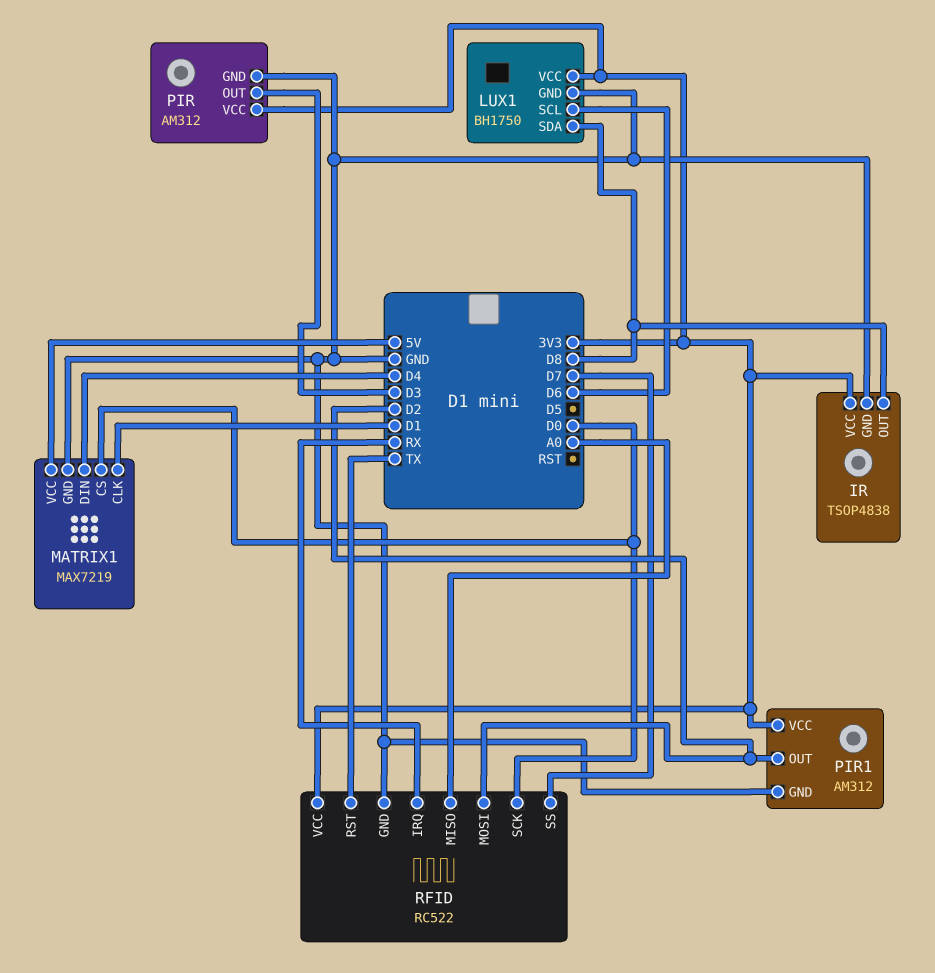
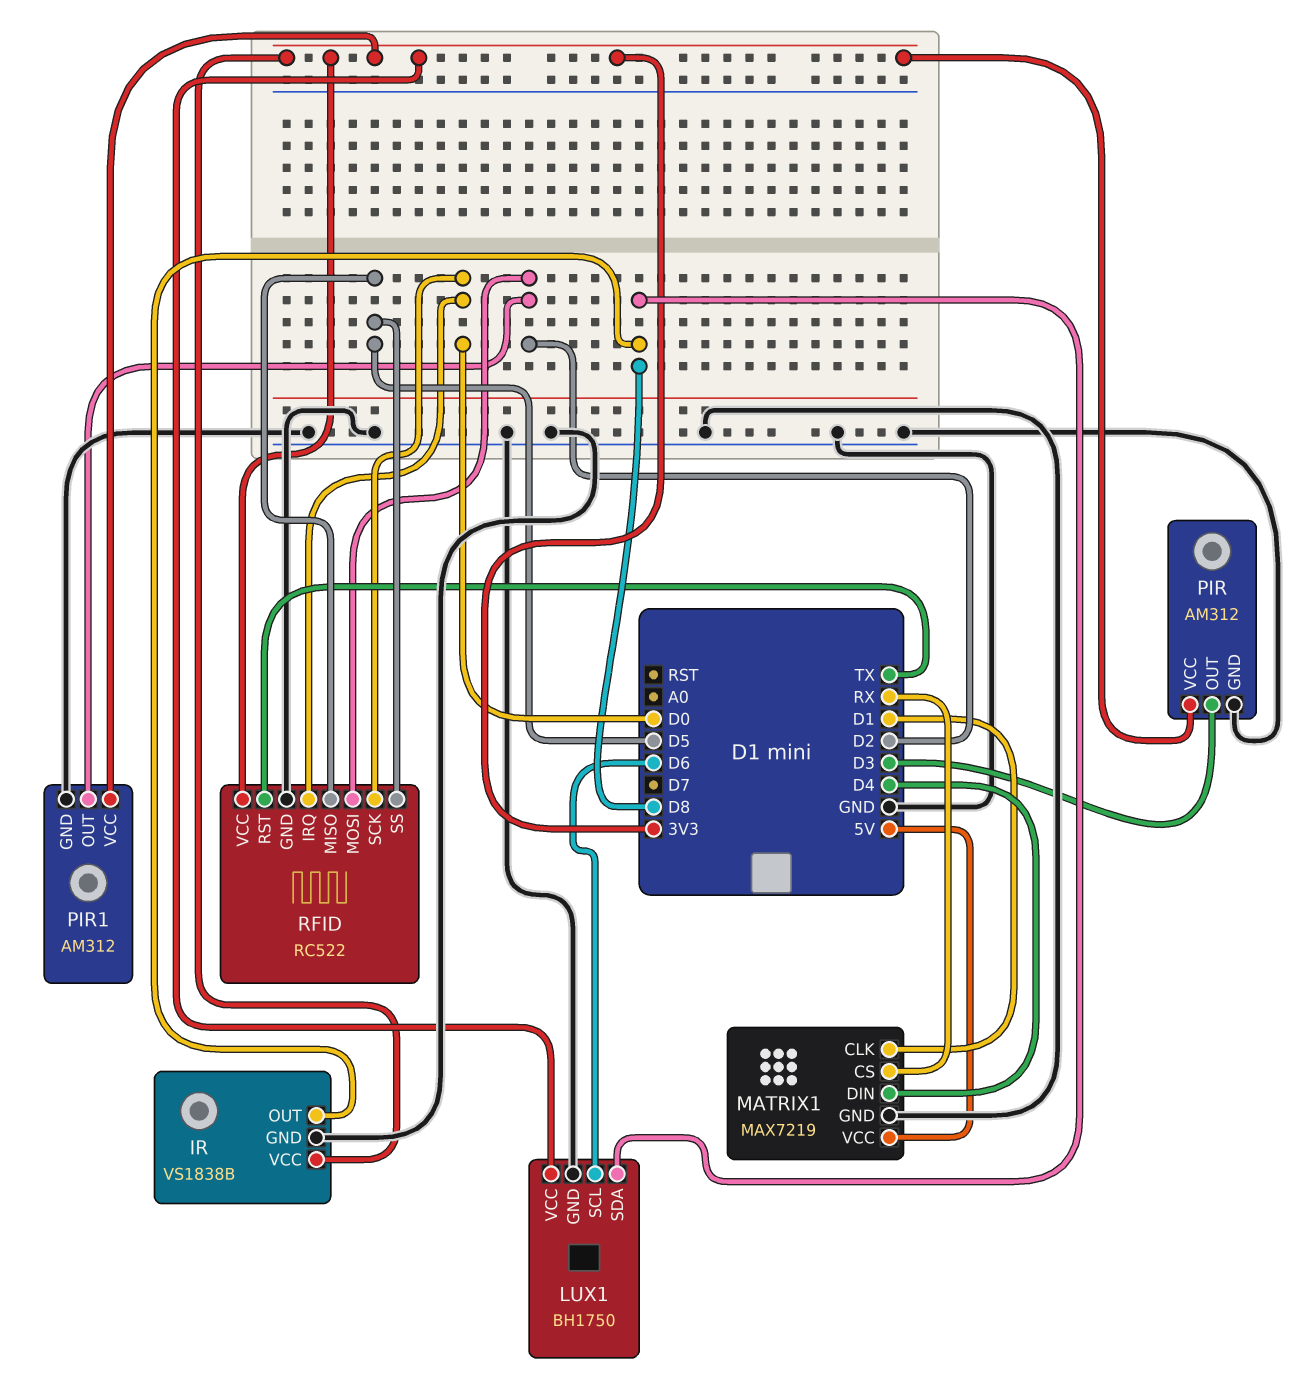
IR: TSOP4838 -> VS1838B
MATRIX1 pin CS: D0 -> RX
RFID pin IRQ: RX -> D0
RFID pin MISO: A0 -> D5
RFID pin SS: D7 -> D5

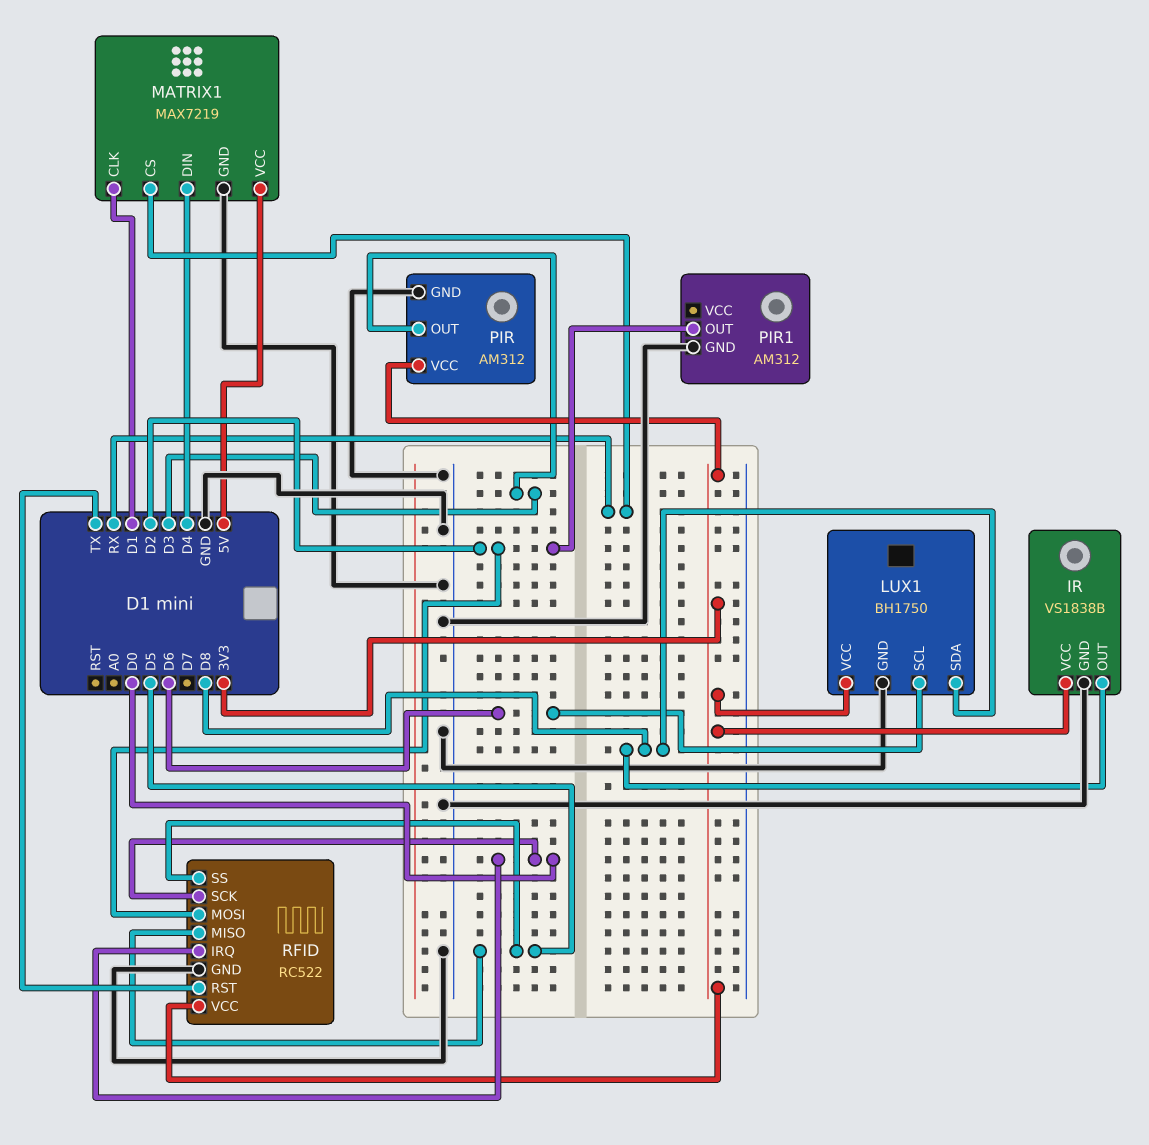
PIR1 pin VCC: 3V3 -> none

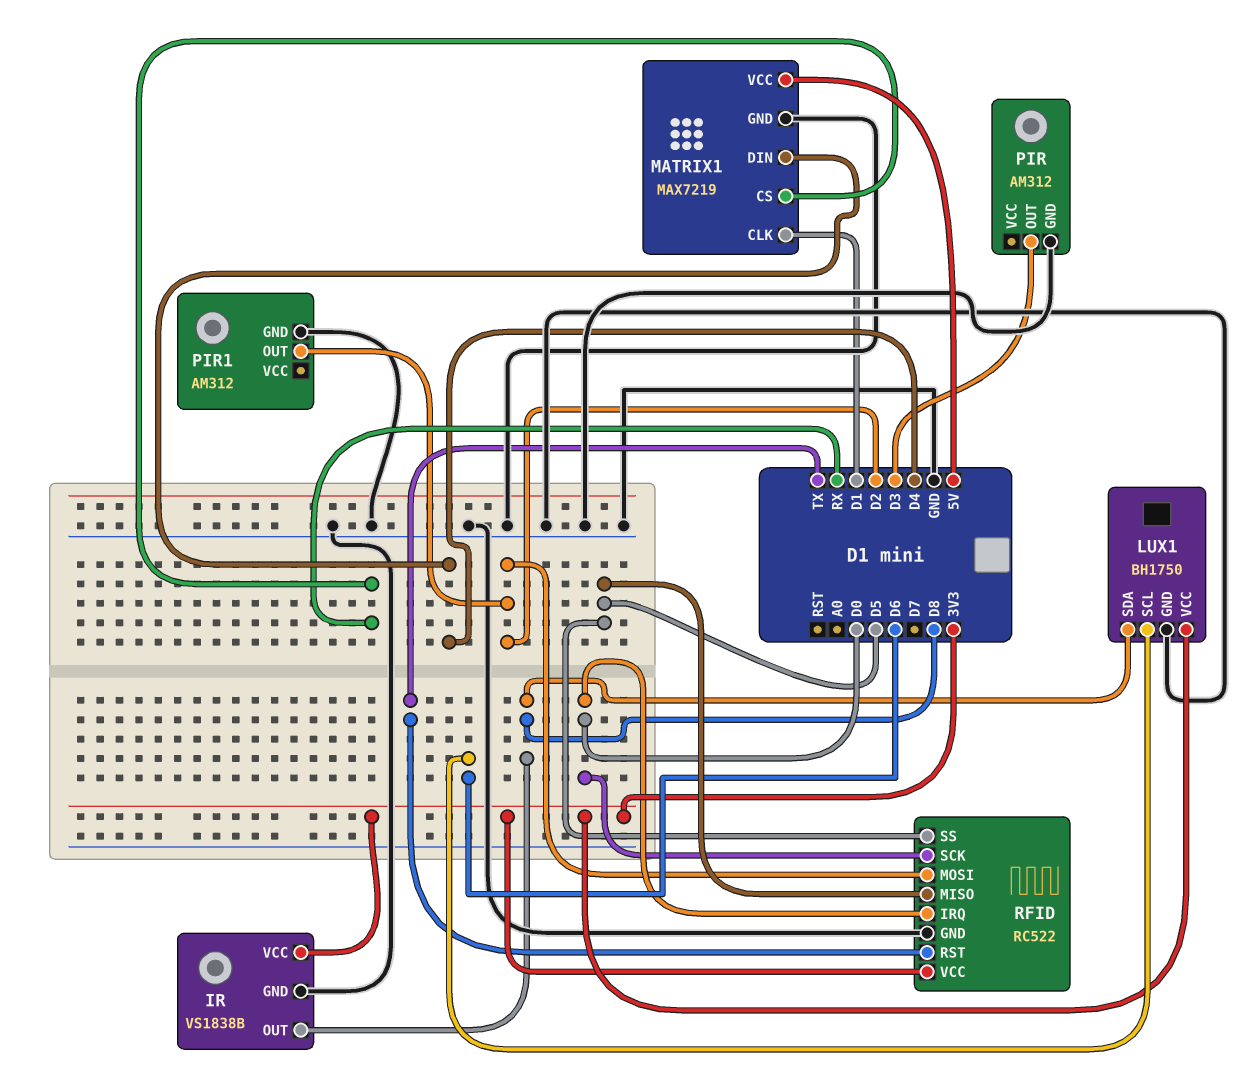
PIR pin VCC: 3V3 -> none

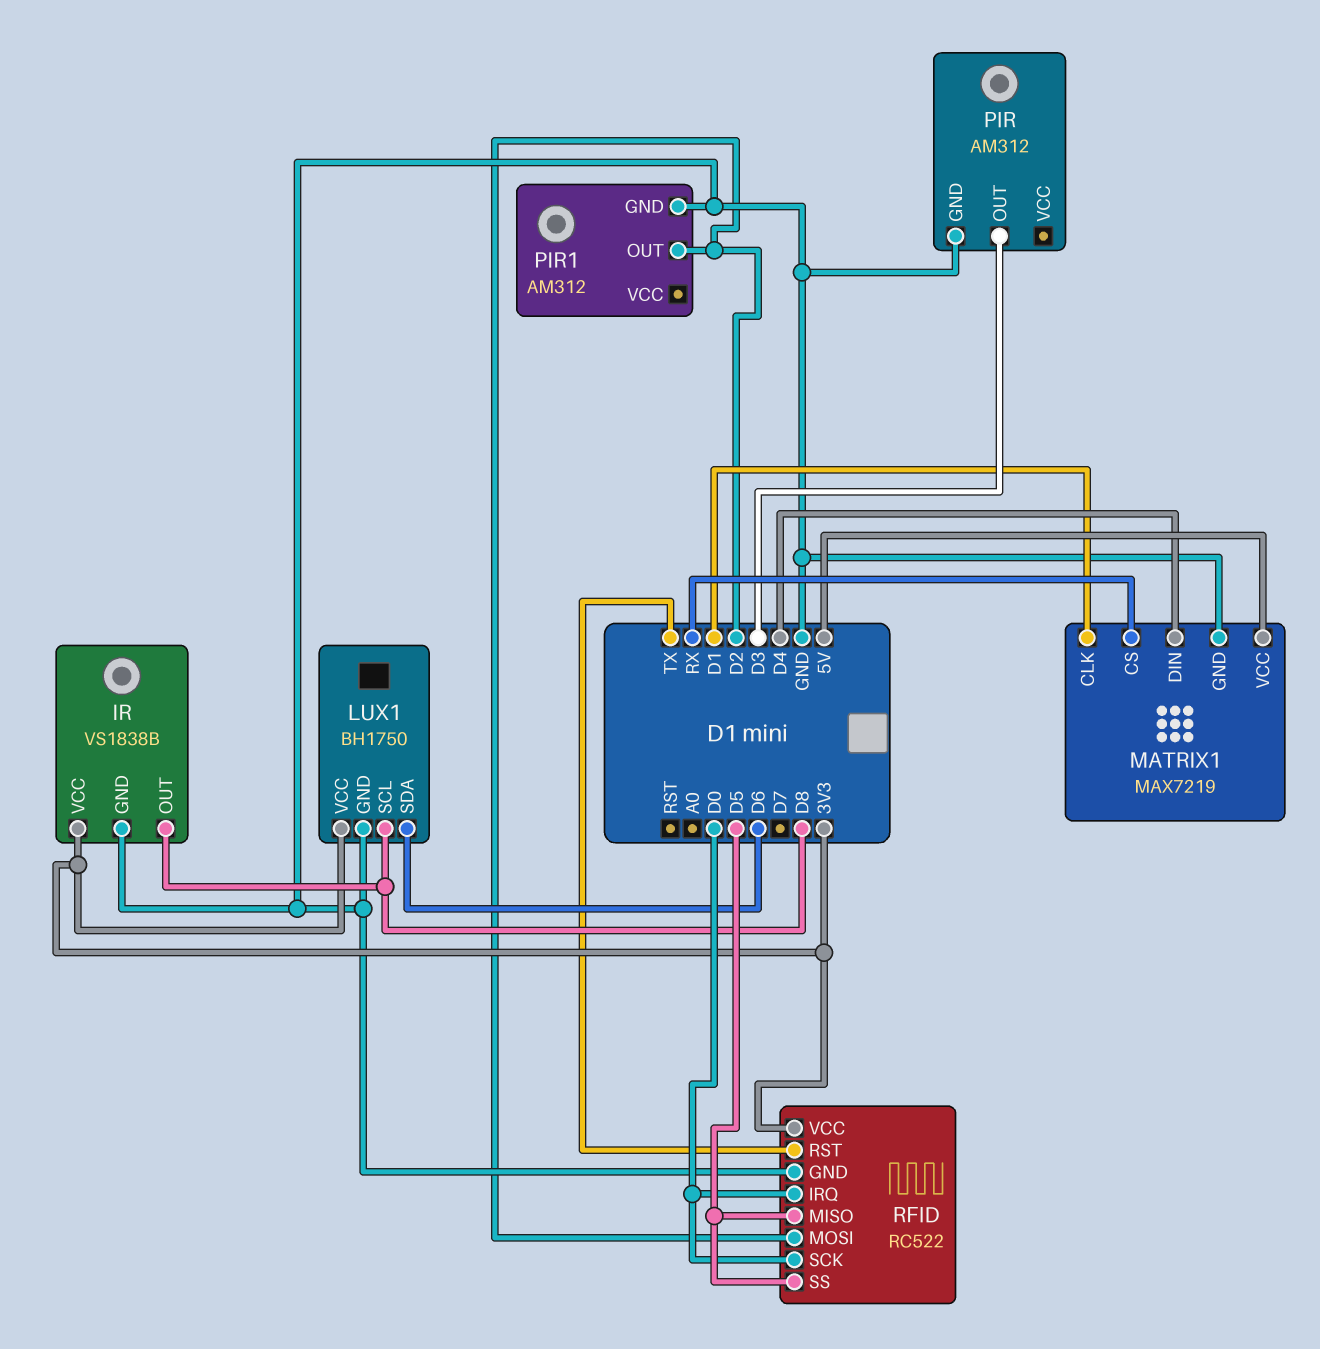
LUX1 pin SCL: D6 -> D8
LUX1 pin SDA: D8 -> D6

